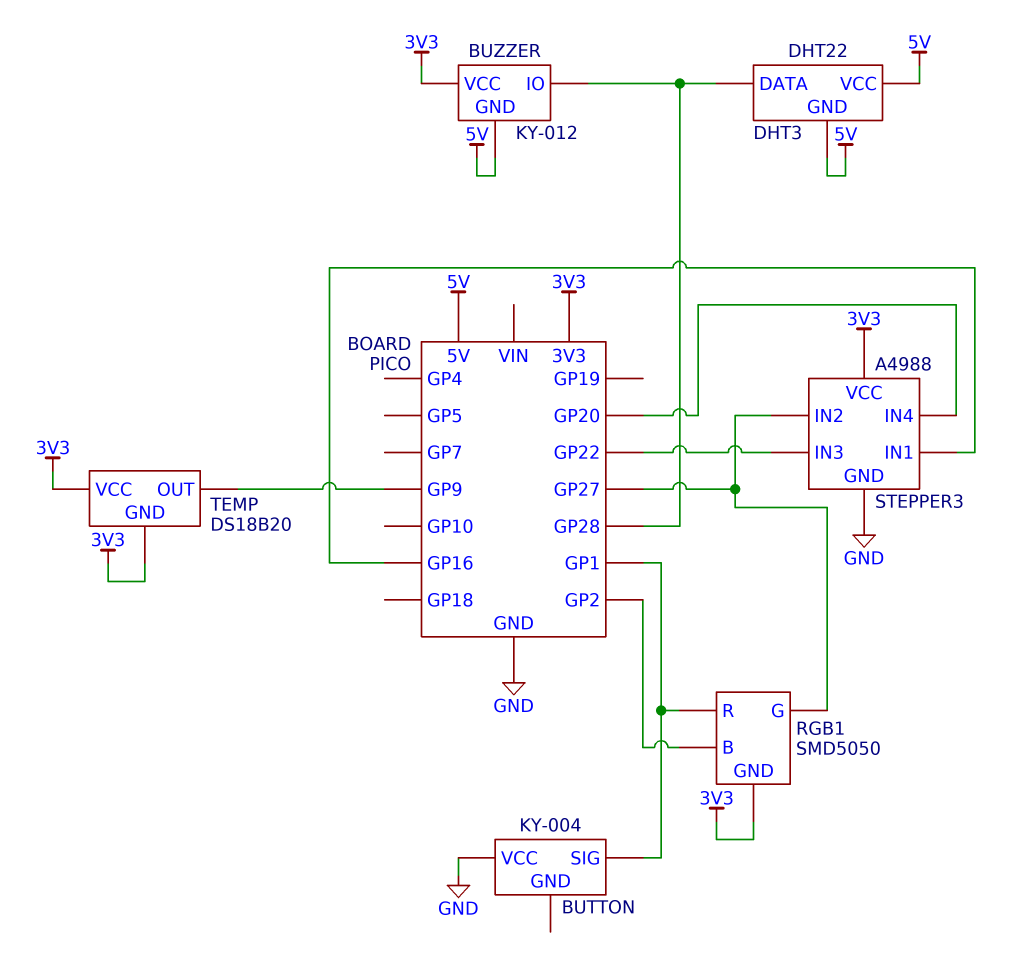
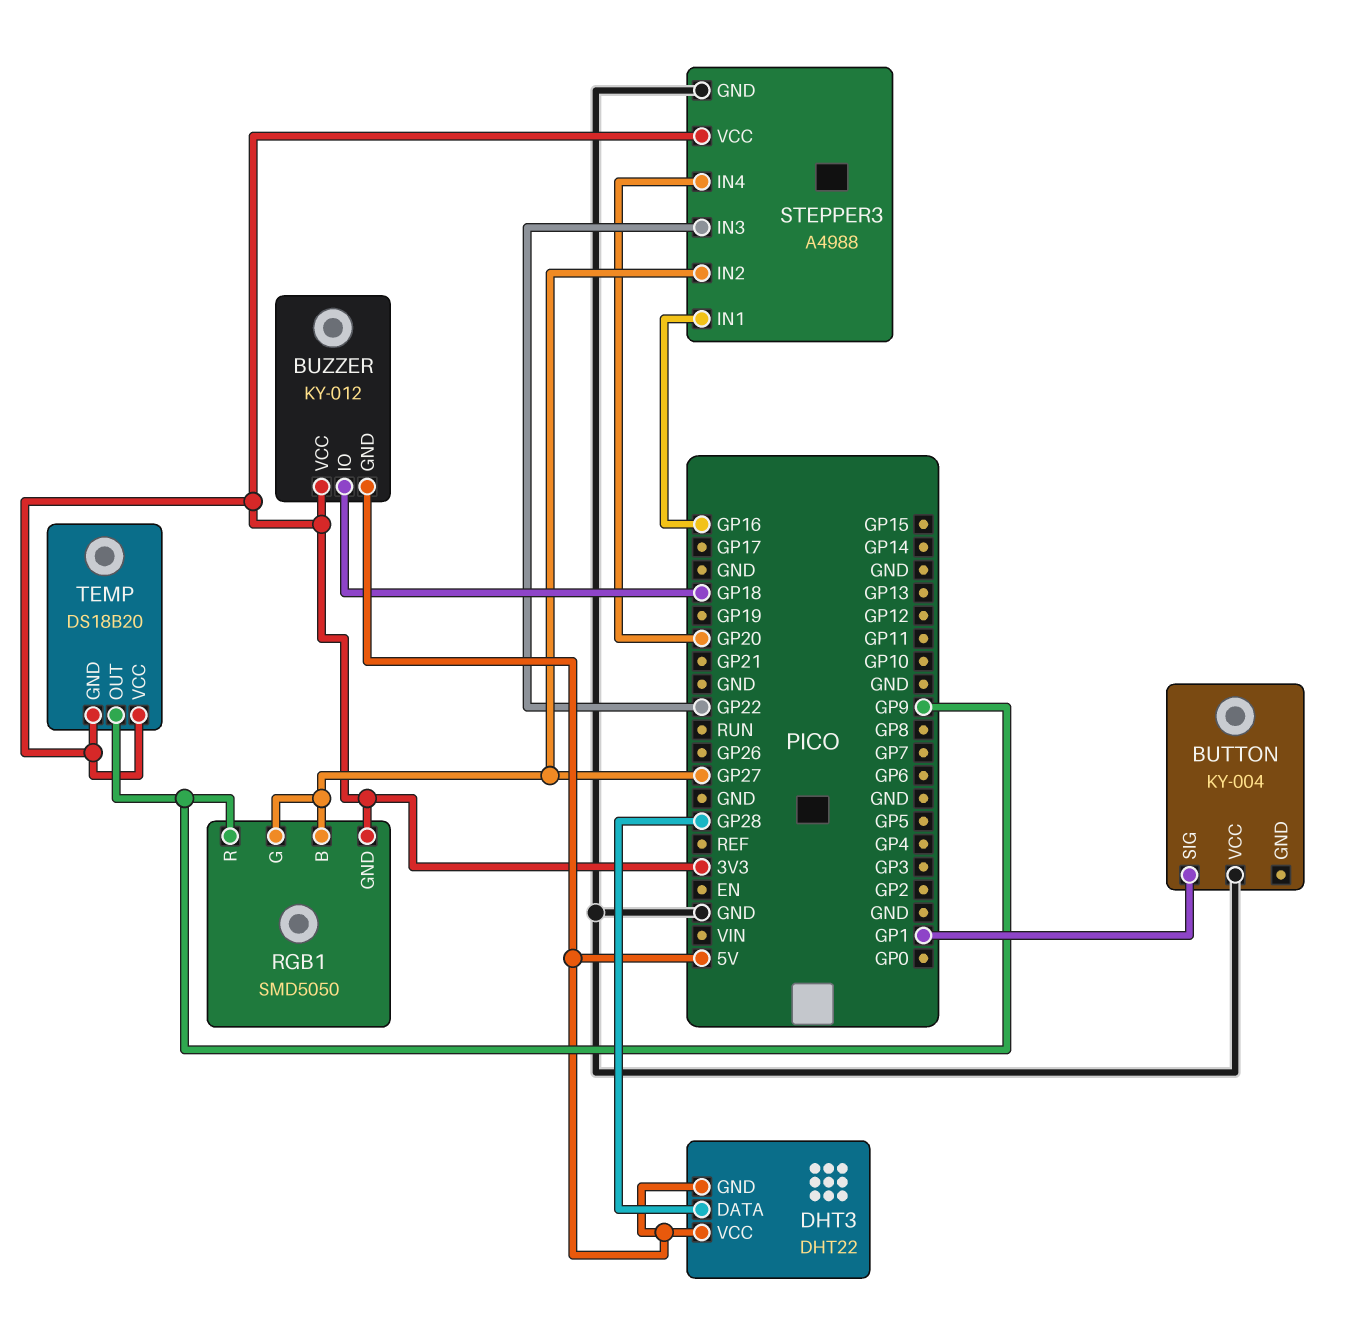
BUZZER pin IO: GP28 -> GP18
RGB1 pin B: GP2 -> GP27
RGB1 pin R: GP1 -> GP9

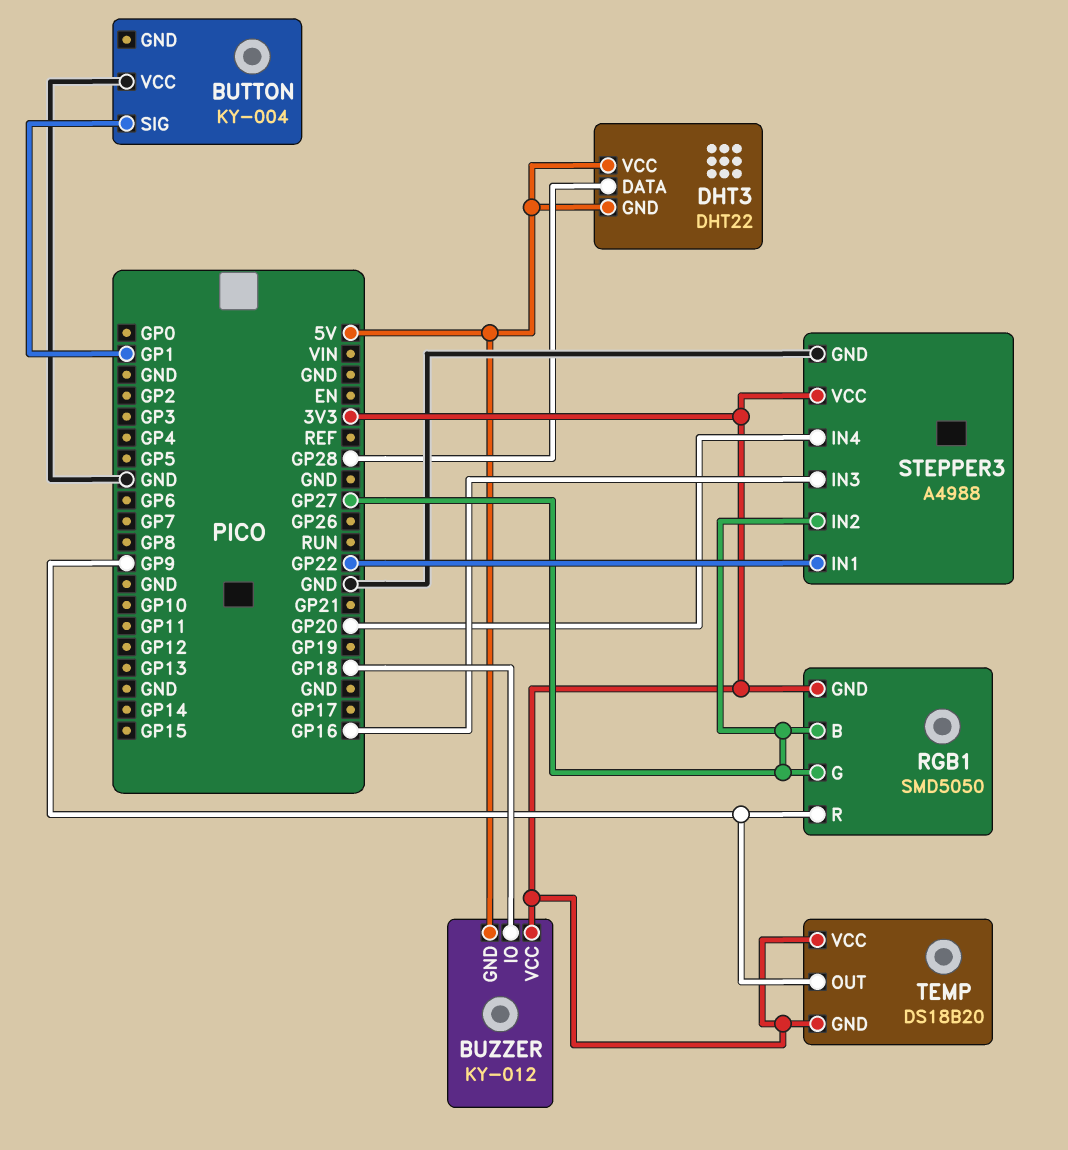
STEPPER3 pin IN1: GP16 -> GP22
STEPPER3 pin IN3: GP22 -> GP16

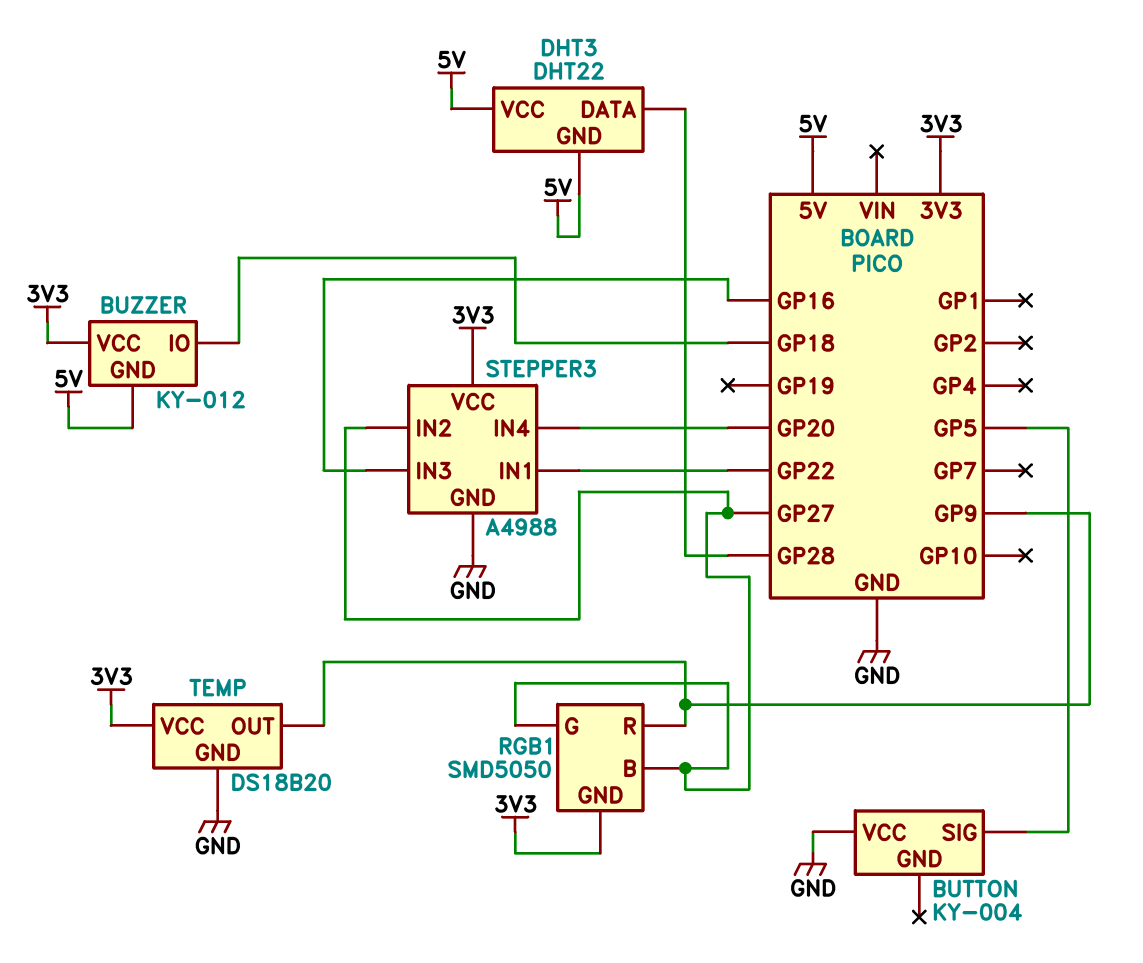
BUTTON pin SIG: GP1 -> GP5
TEMP pin GND: 3V3 -> GND

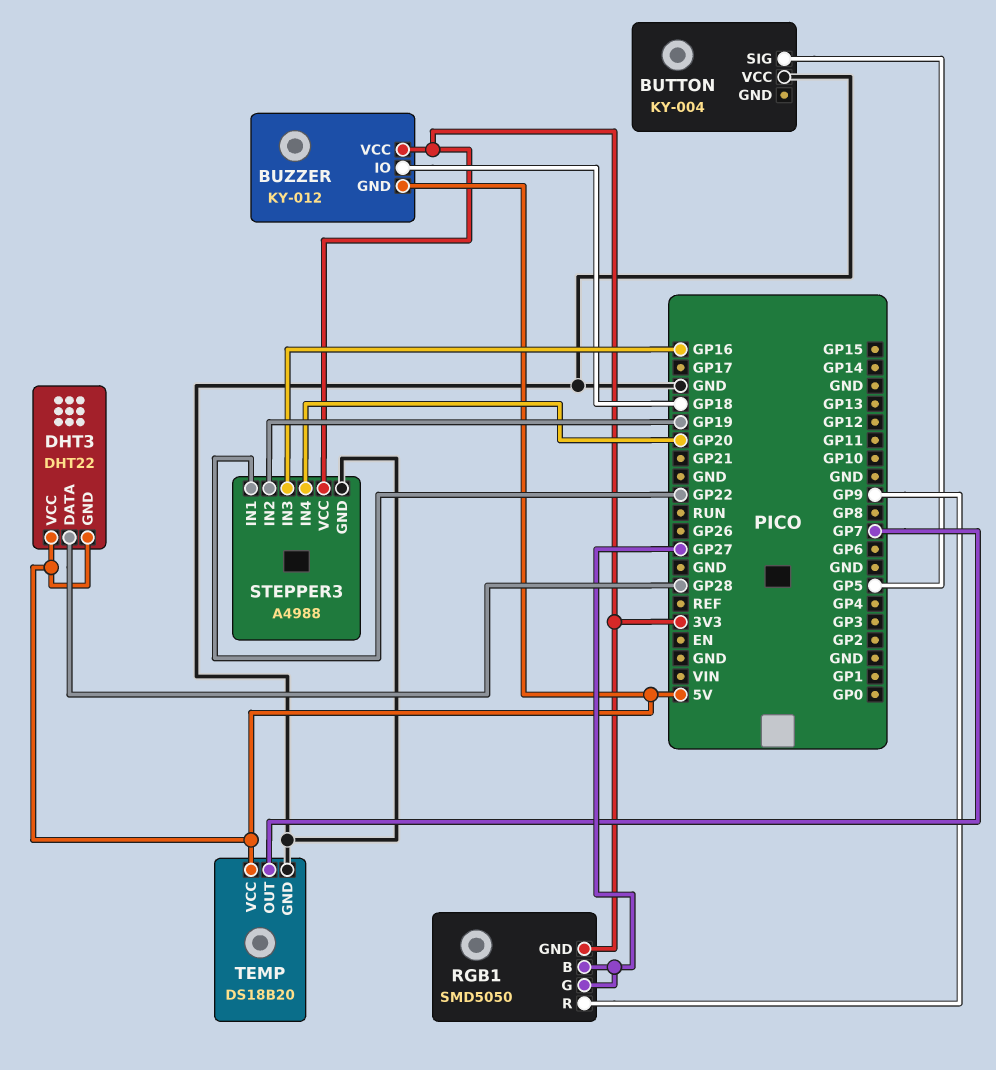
STEPPER3 pin IN2: GP27 -> GP19
TEMP pin OUT: GP9 -> GP7
TEMP pin VCC: 3V3 -> 5V

